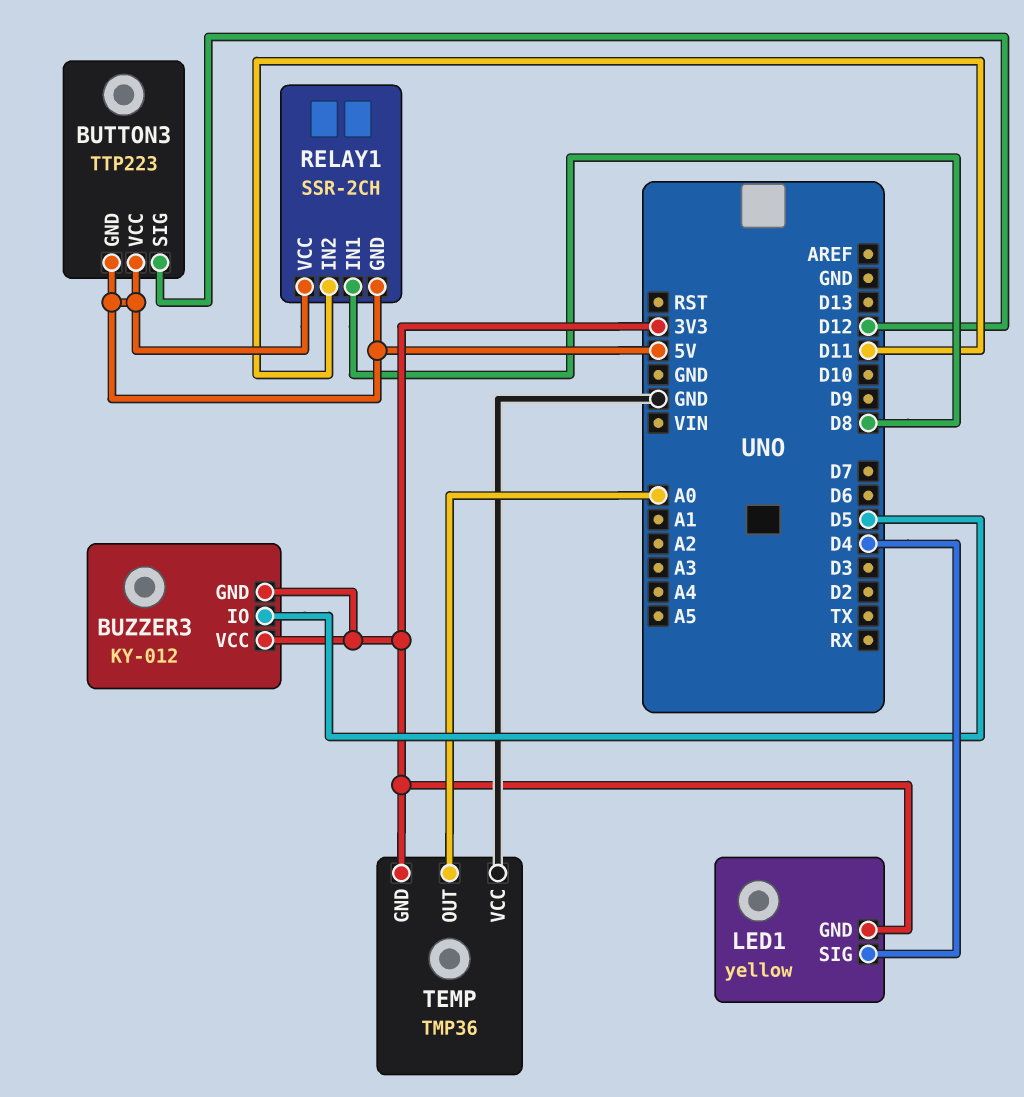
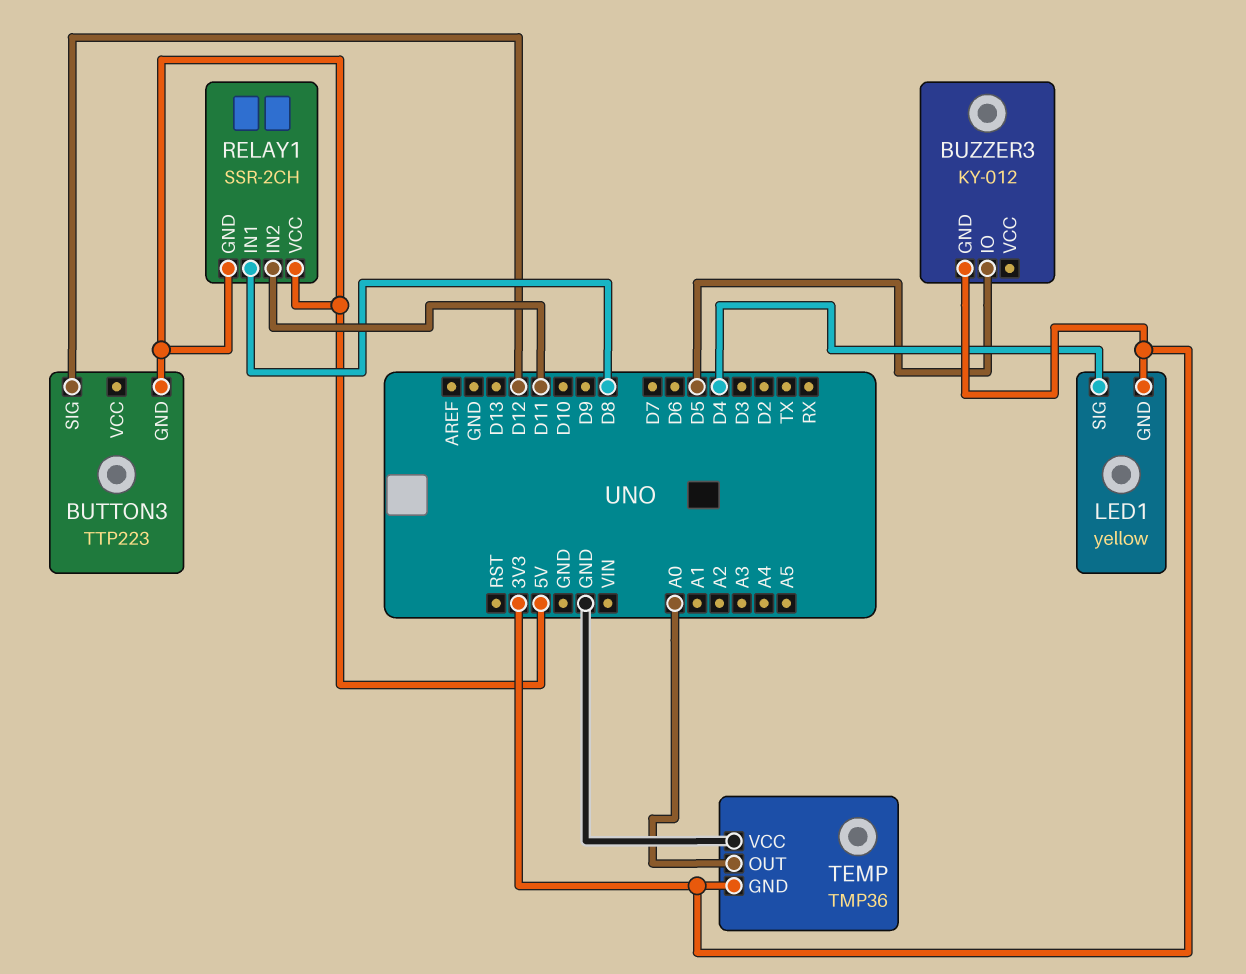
BUTTON3 pin VCC: 5V -> none
BUZZER3 pin VCC: 3V3 -> none

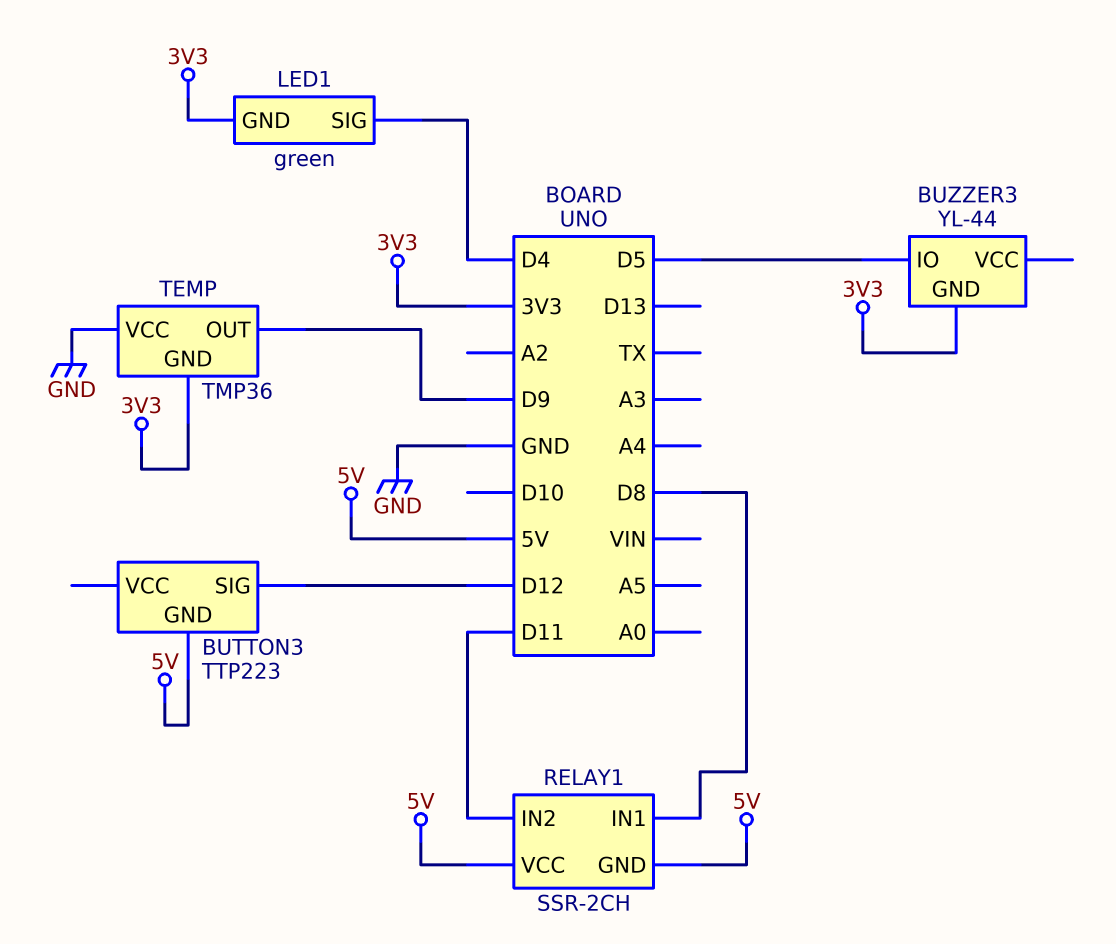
BUZZER3: KY-012 -> YL-44
LED1: yellow -> green
TEMP pin OUT: A0 -> D9

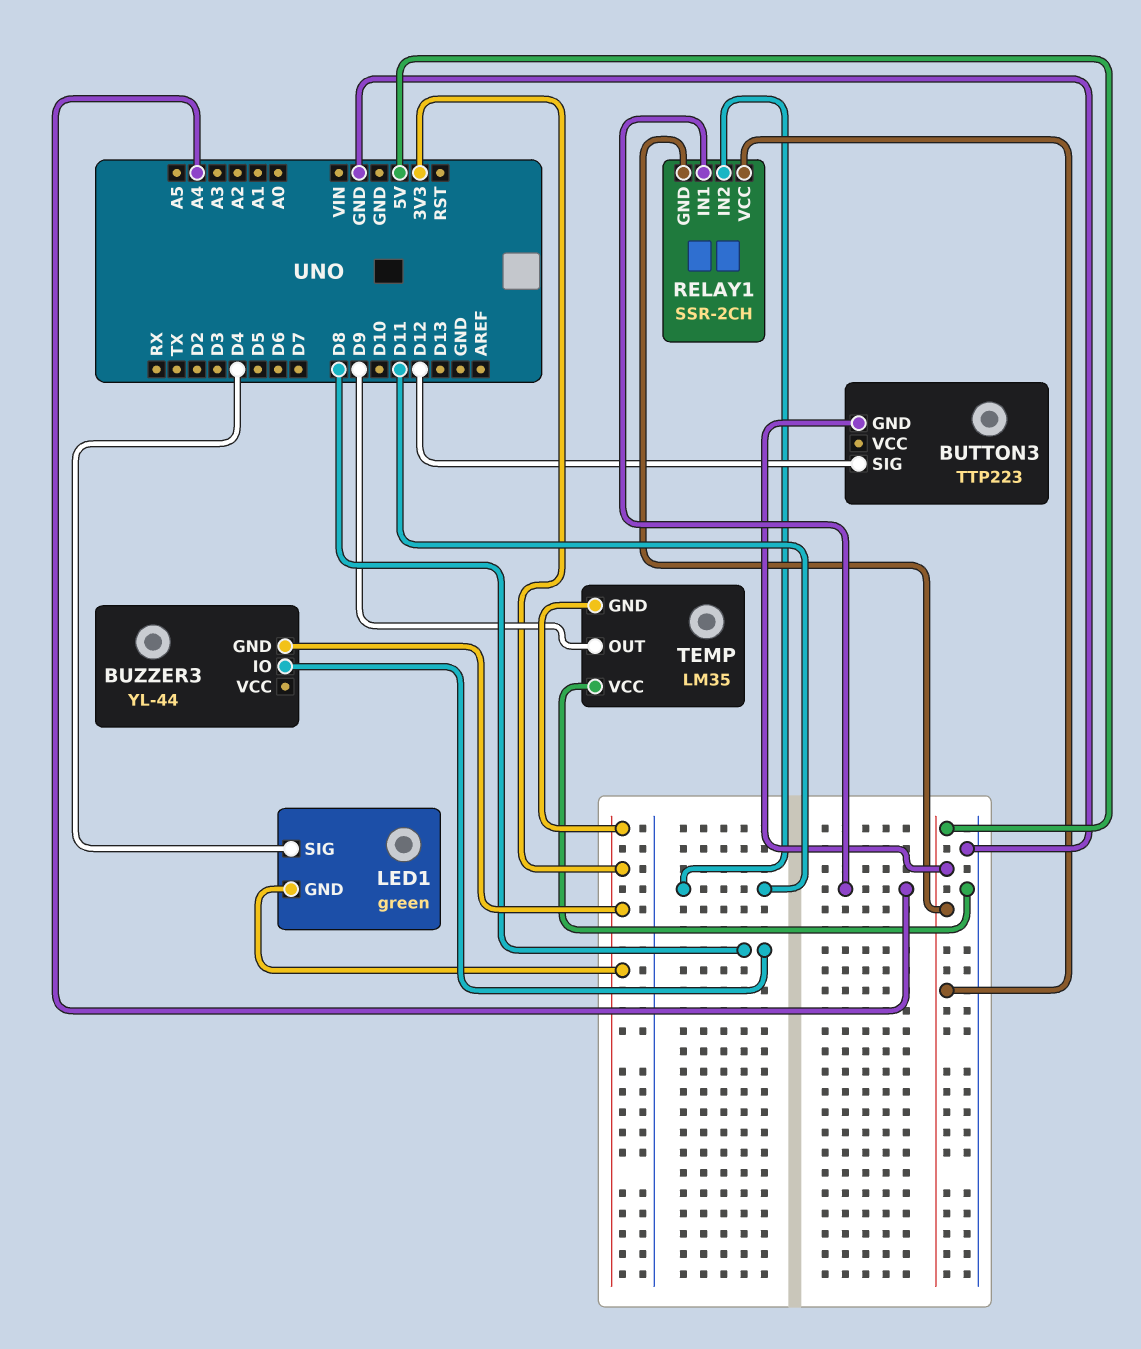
BUZZER3 pin IO: D5 -> D8
RELAY1 pin IN1: D8 -> A4
TEMP: TMP36 -> LM35

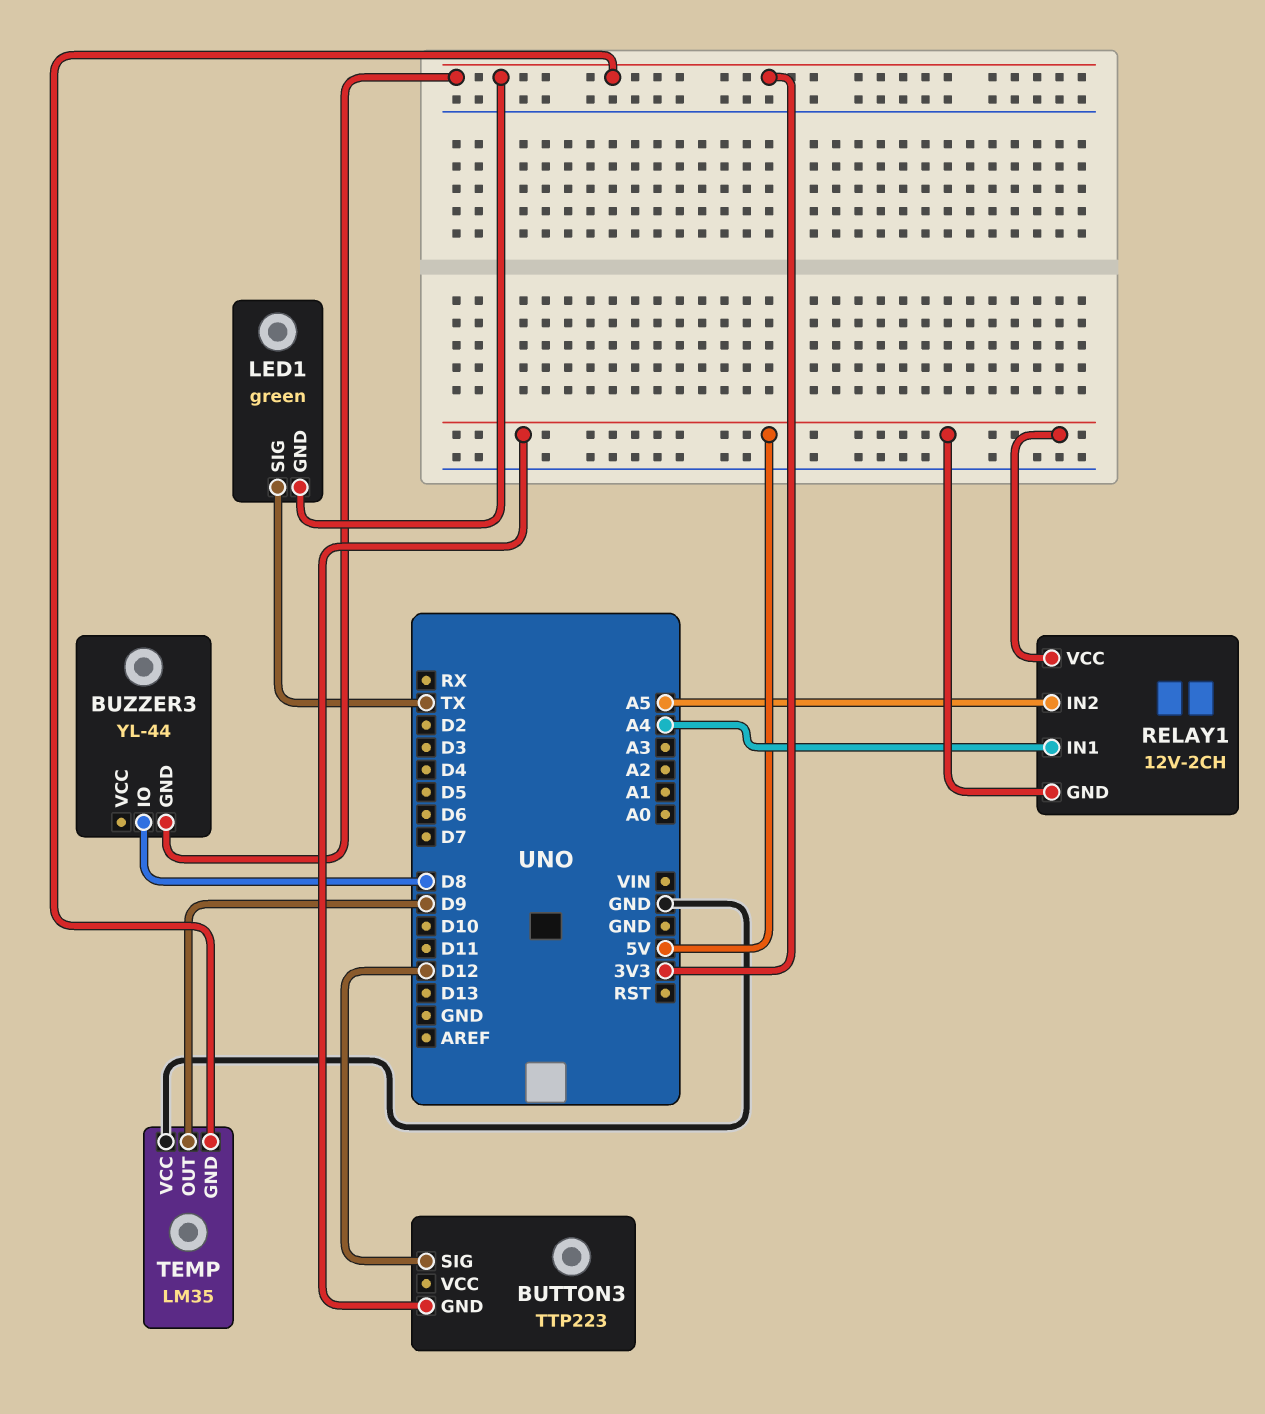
LED1 pin SIG: D4 -> TX
RELAY1: SSR-2CH -> 12V-2CH
RELAY1 pin IN2: D11 -> A5

